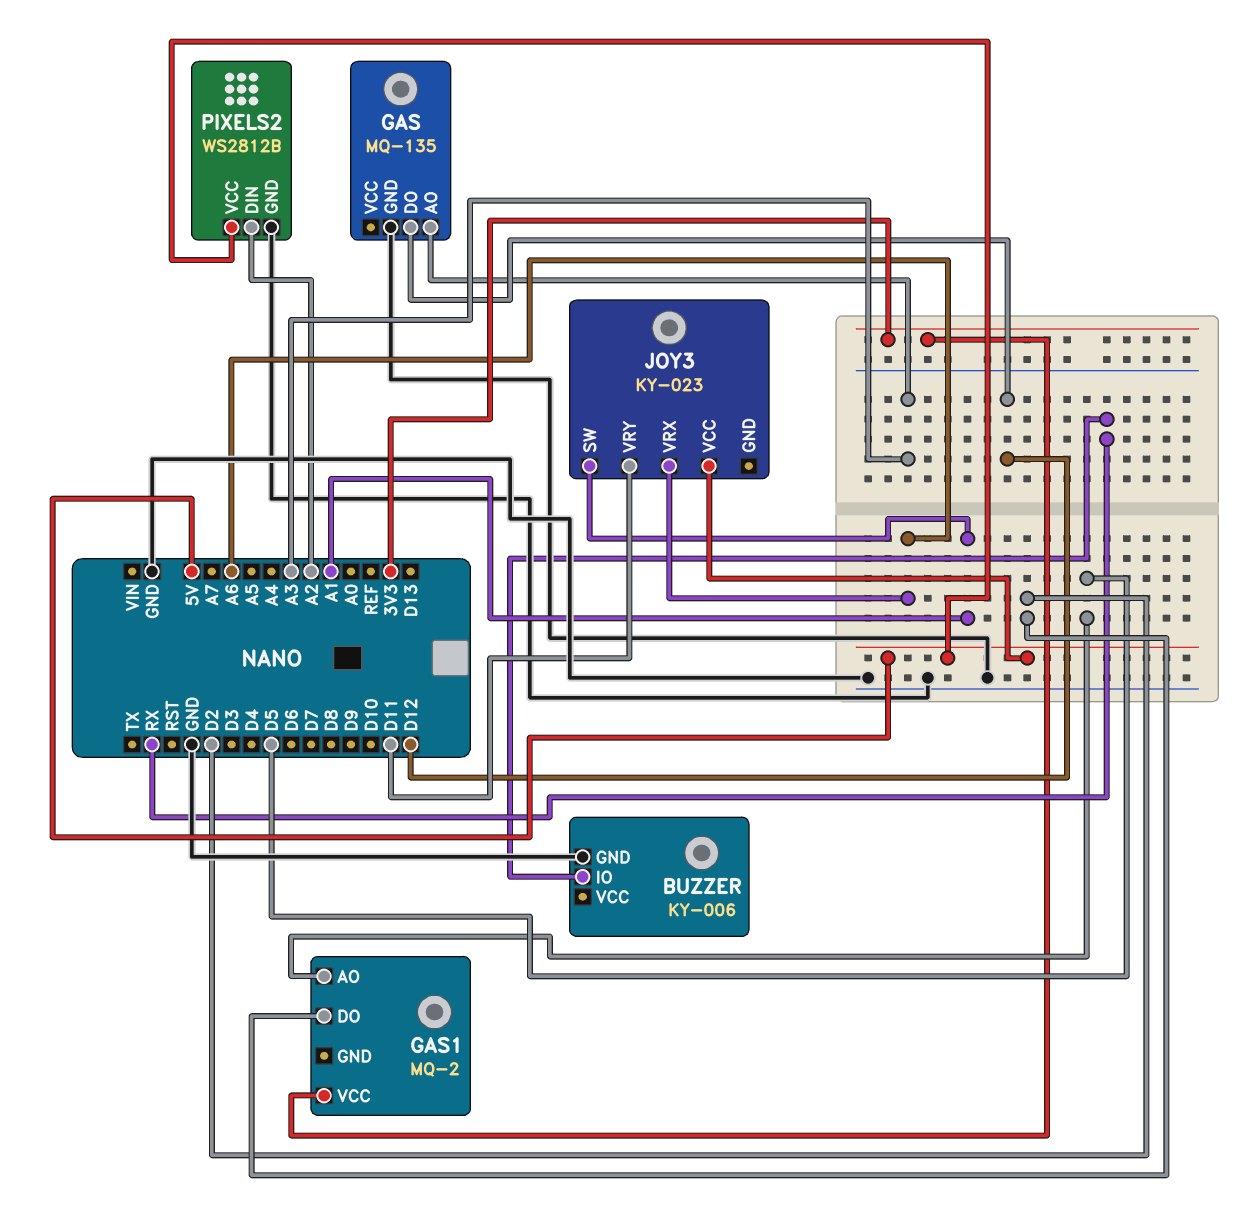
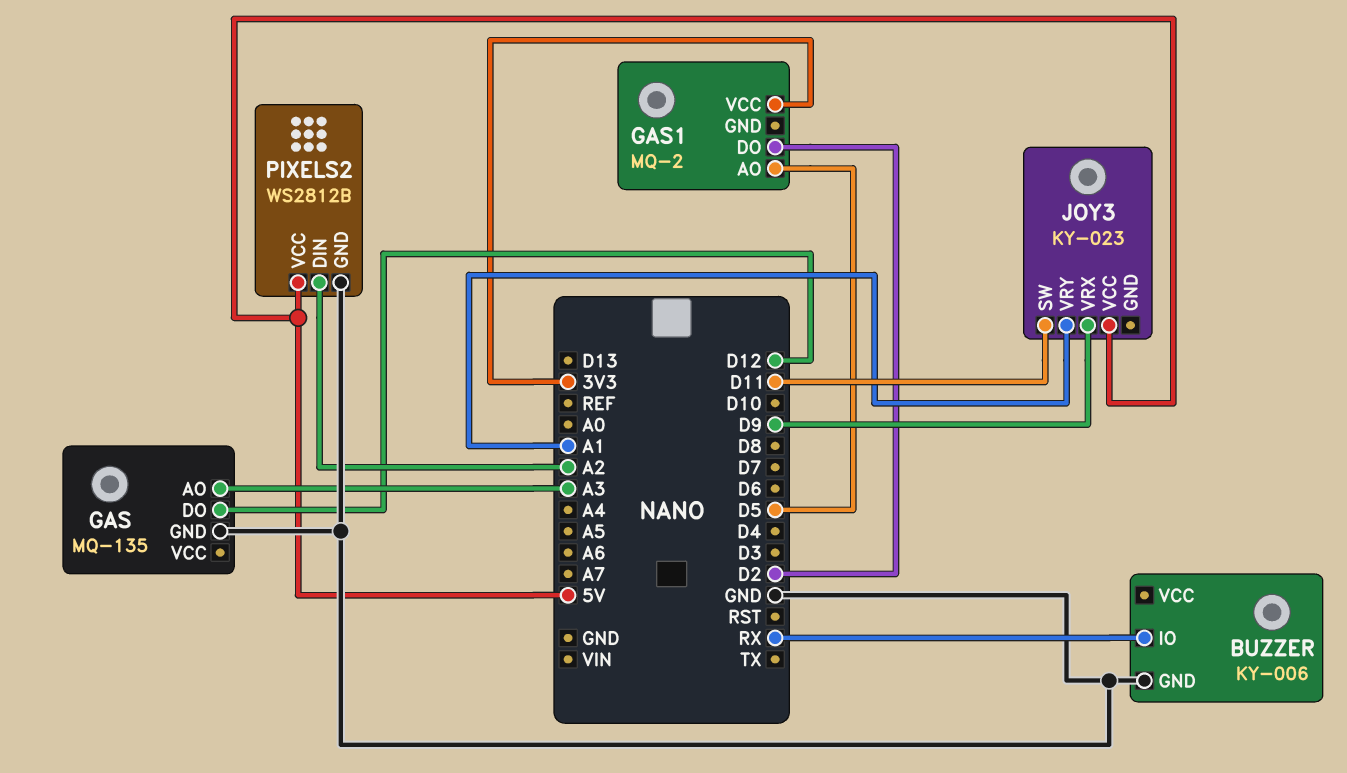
JOY3 pin SW: A1 -> D11
JOY3 pin VRX: A6 -> D9
JOY3 pin VRY: D11 -> A1

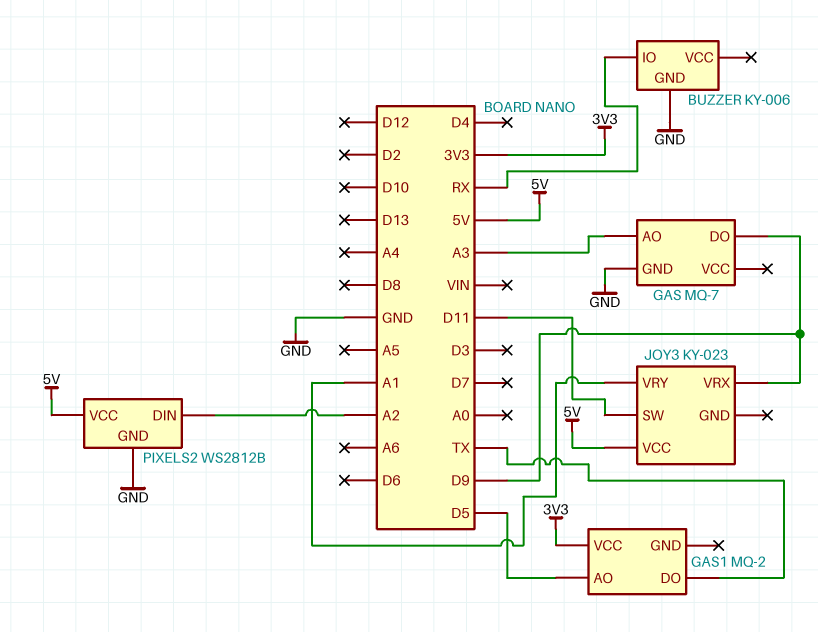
GAS: MQ-135 -> MQ-7
GAS pin DO: D12 -> D9
GAS1 pin DO: D2 -> TX

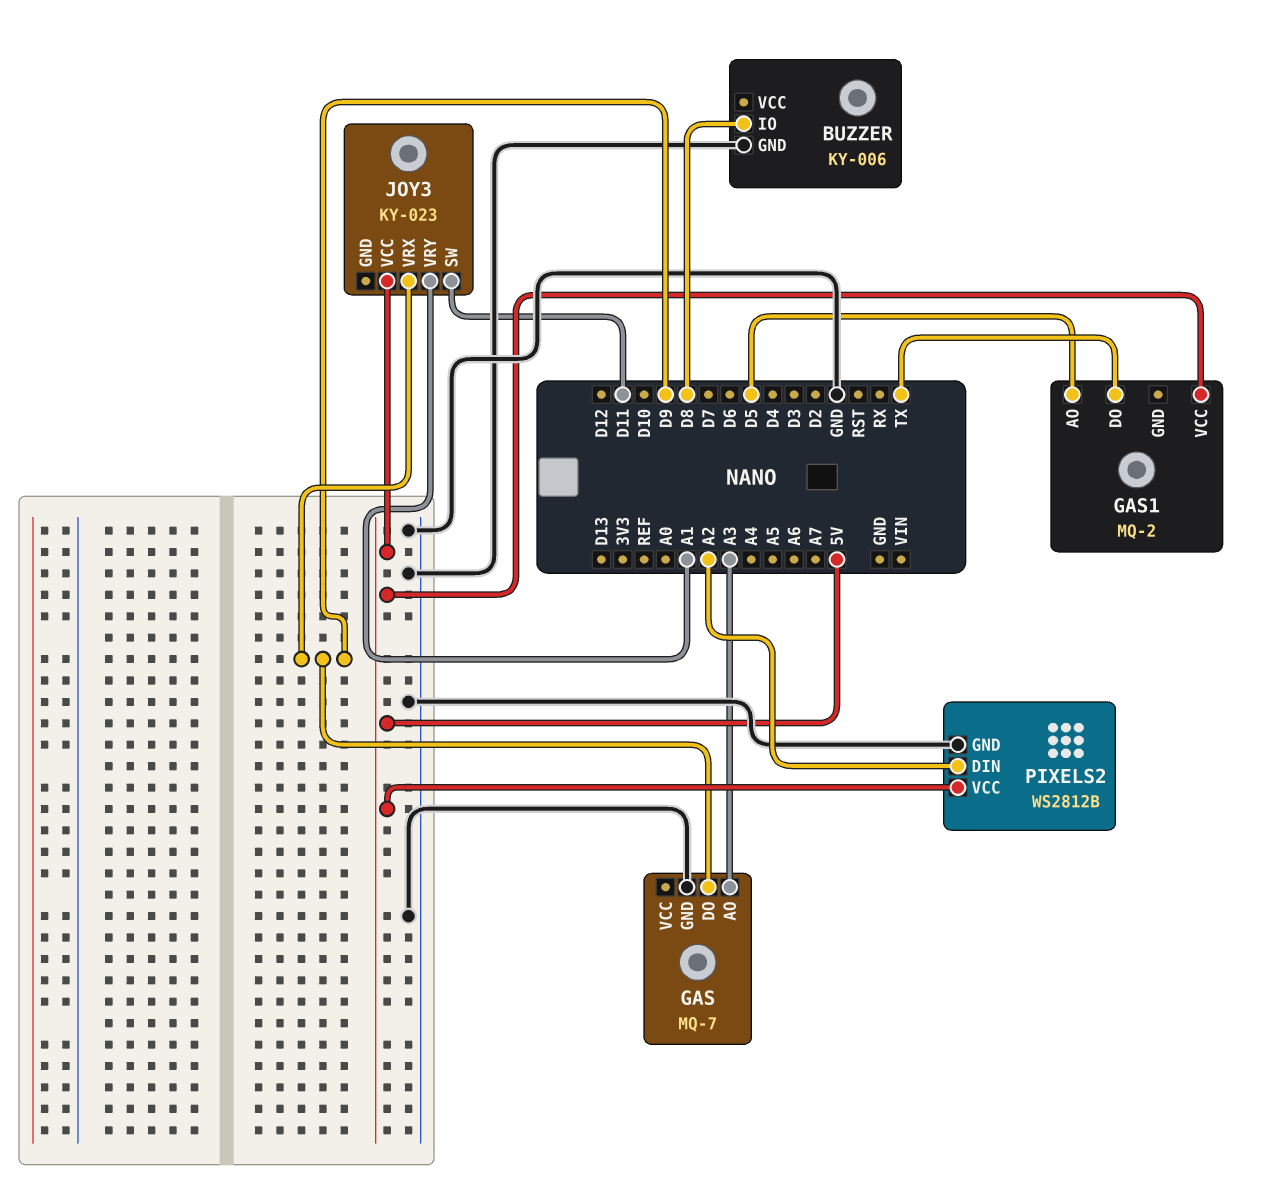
BUZZER pin IO: RX -> D8
GAS1 pin VCC: 3V3 -> 5V

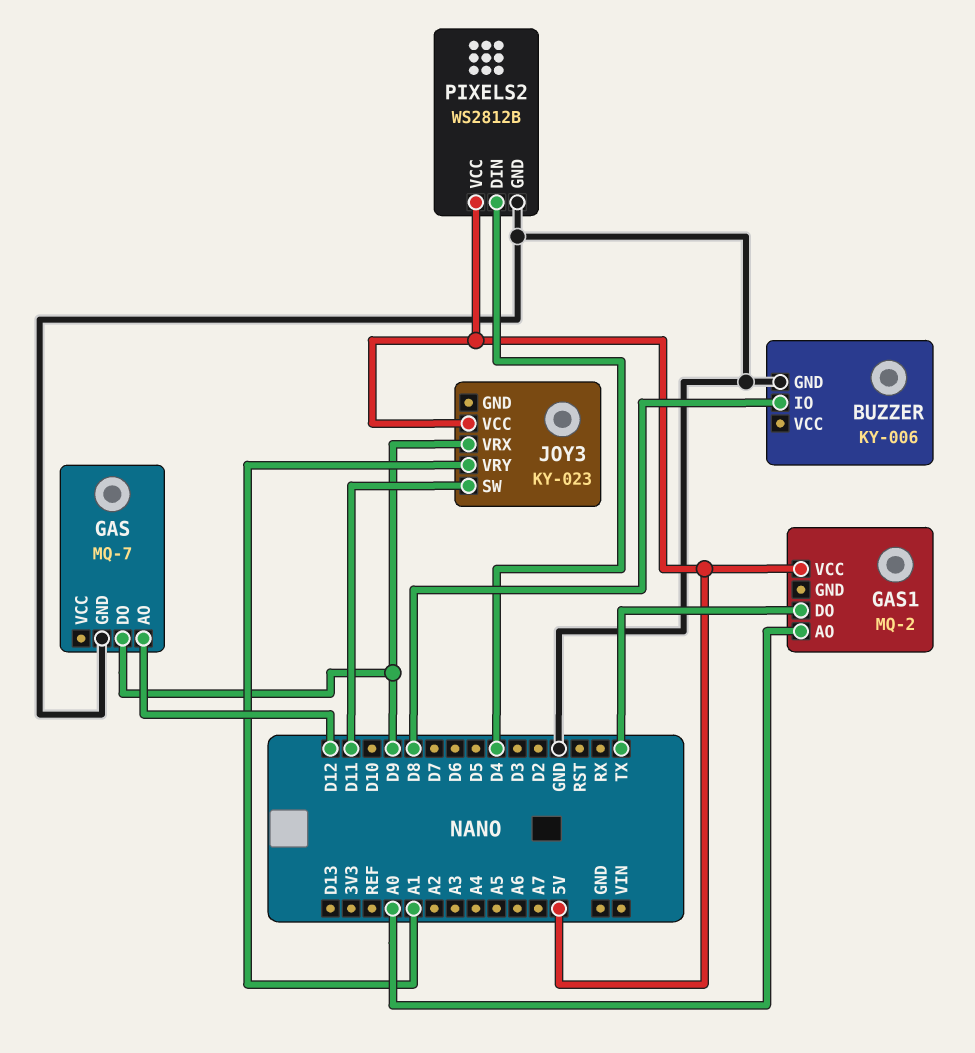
GAS pin AO: A3 -> D12
GAS1 pin AO: D5 -> A0
PIXELS2 pin DIN: A2 -> D4

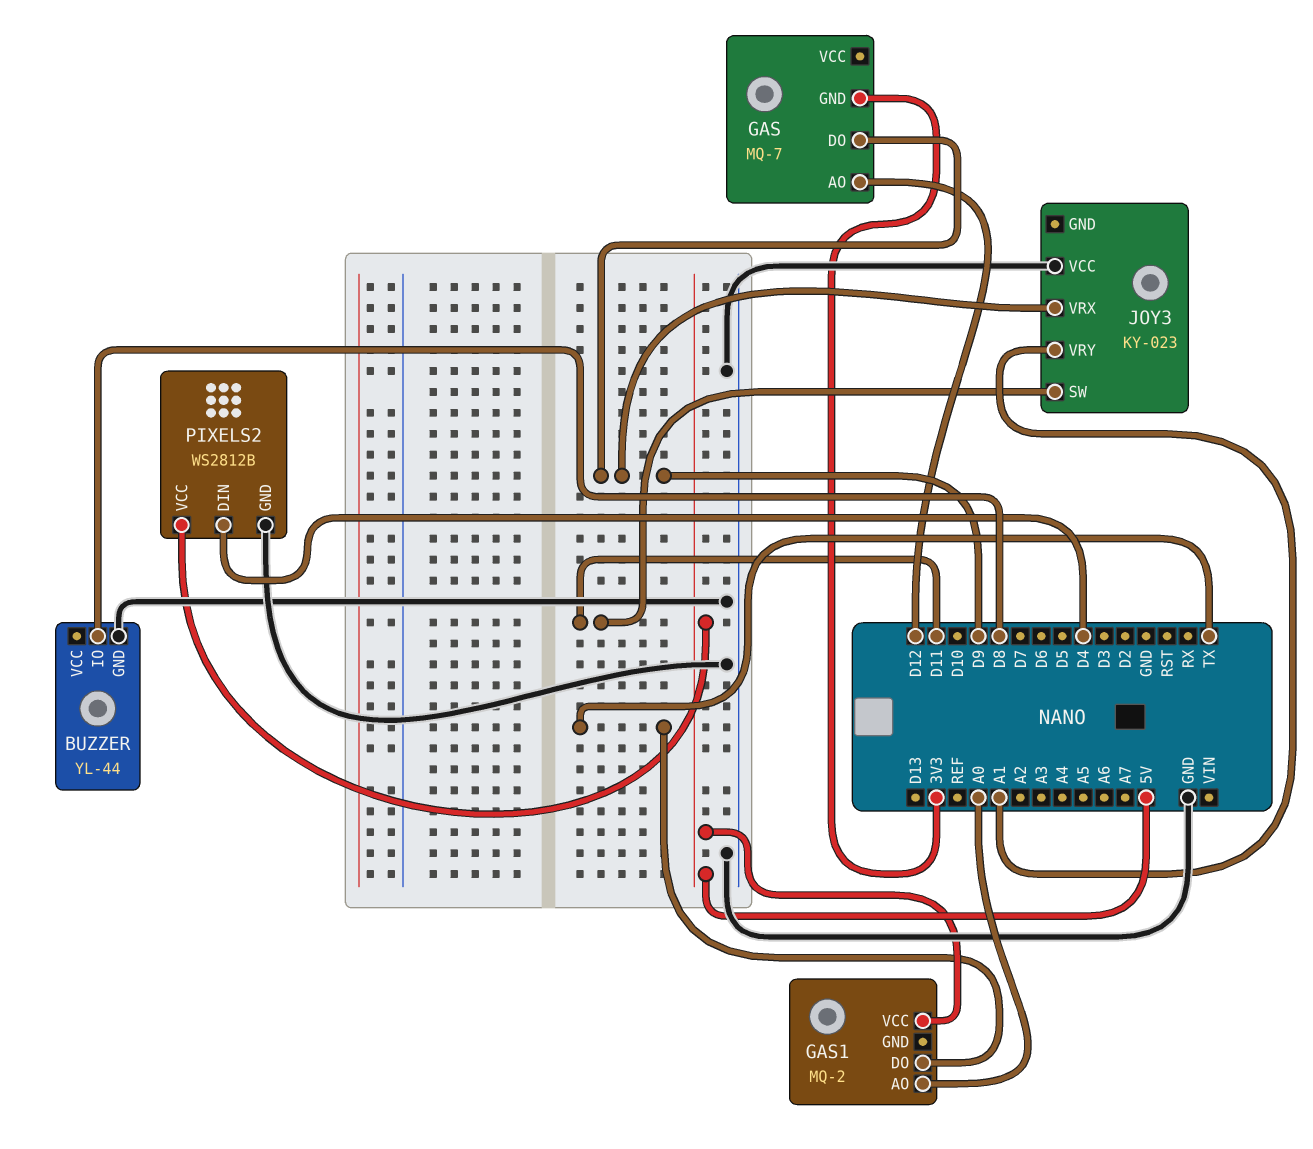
BUZZER: KY-006 -> YL-44
GAS pin GND: GND -> 3V3
JOY3 pin VCC: 5V -> GND

